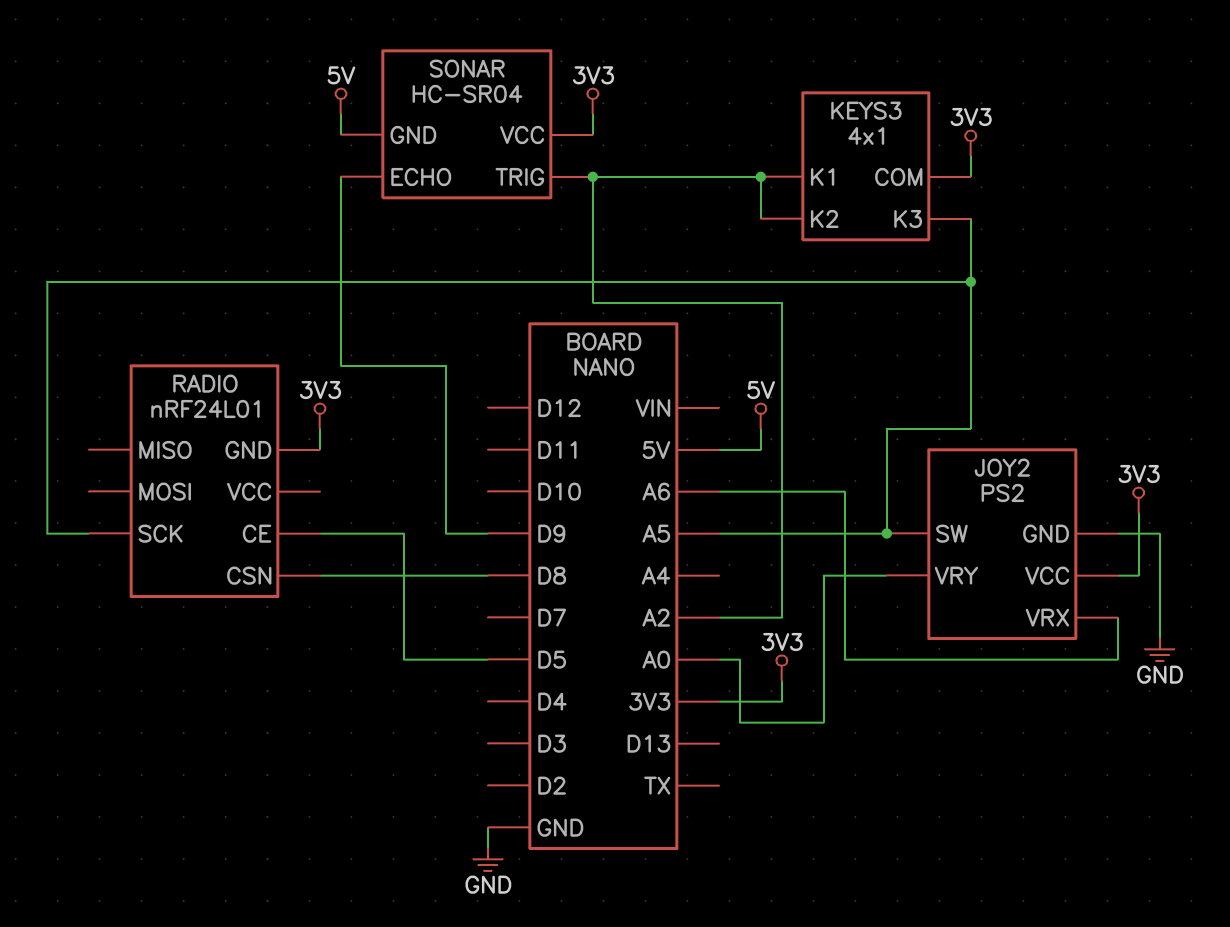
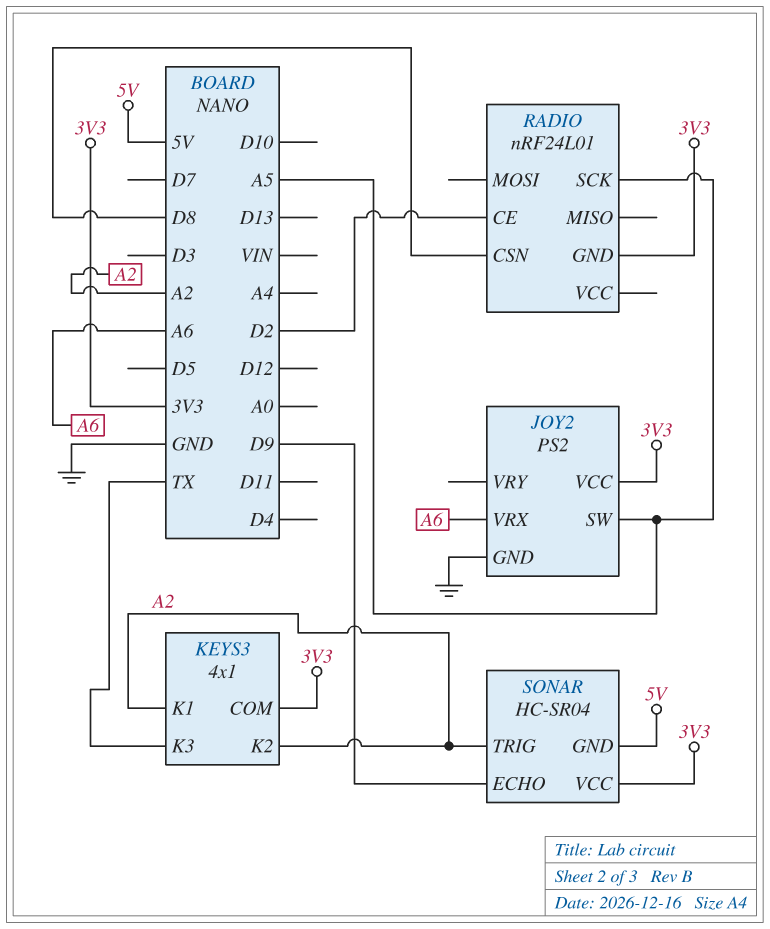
JOY2 pin VRY: A0 -> none
KEYS3 pin K3: A5 -> TX
RADIO pin CE: D5 -> D2

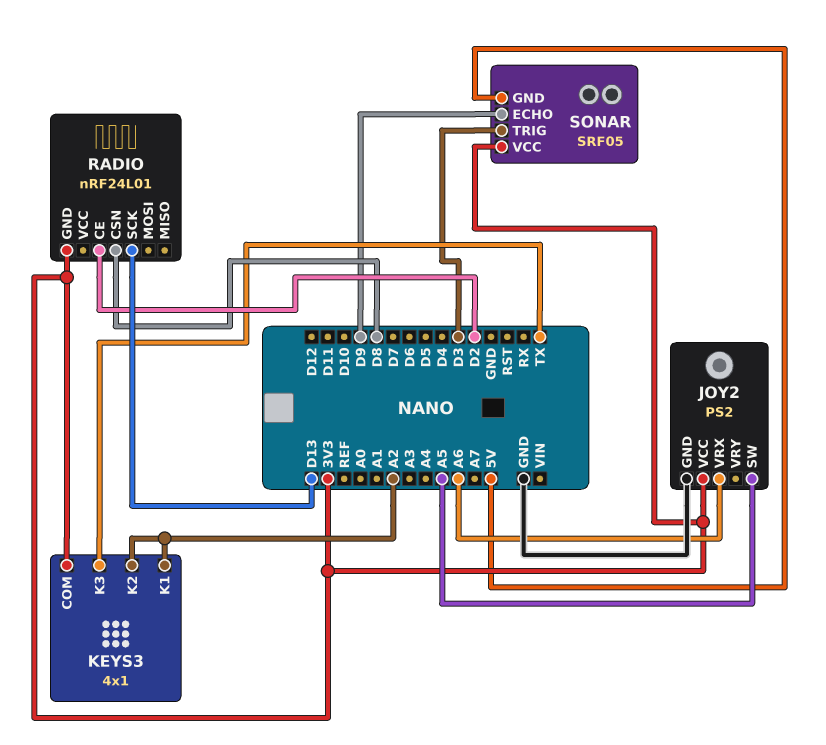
RADIO pin SCK: A5 -> D13
SONAR: HC-SR04 -> SRF05
SONAR pin TRIG: A2 -> D3

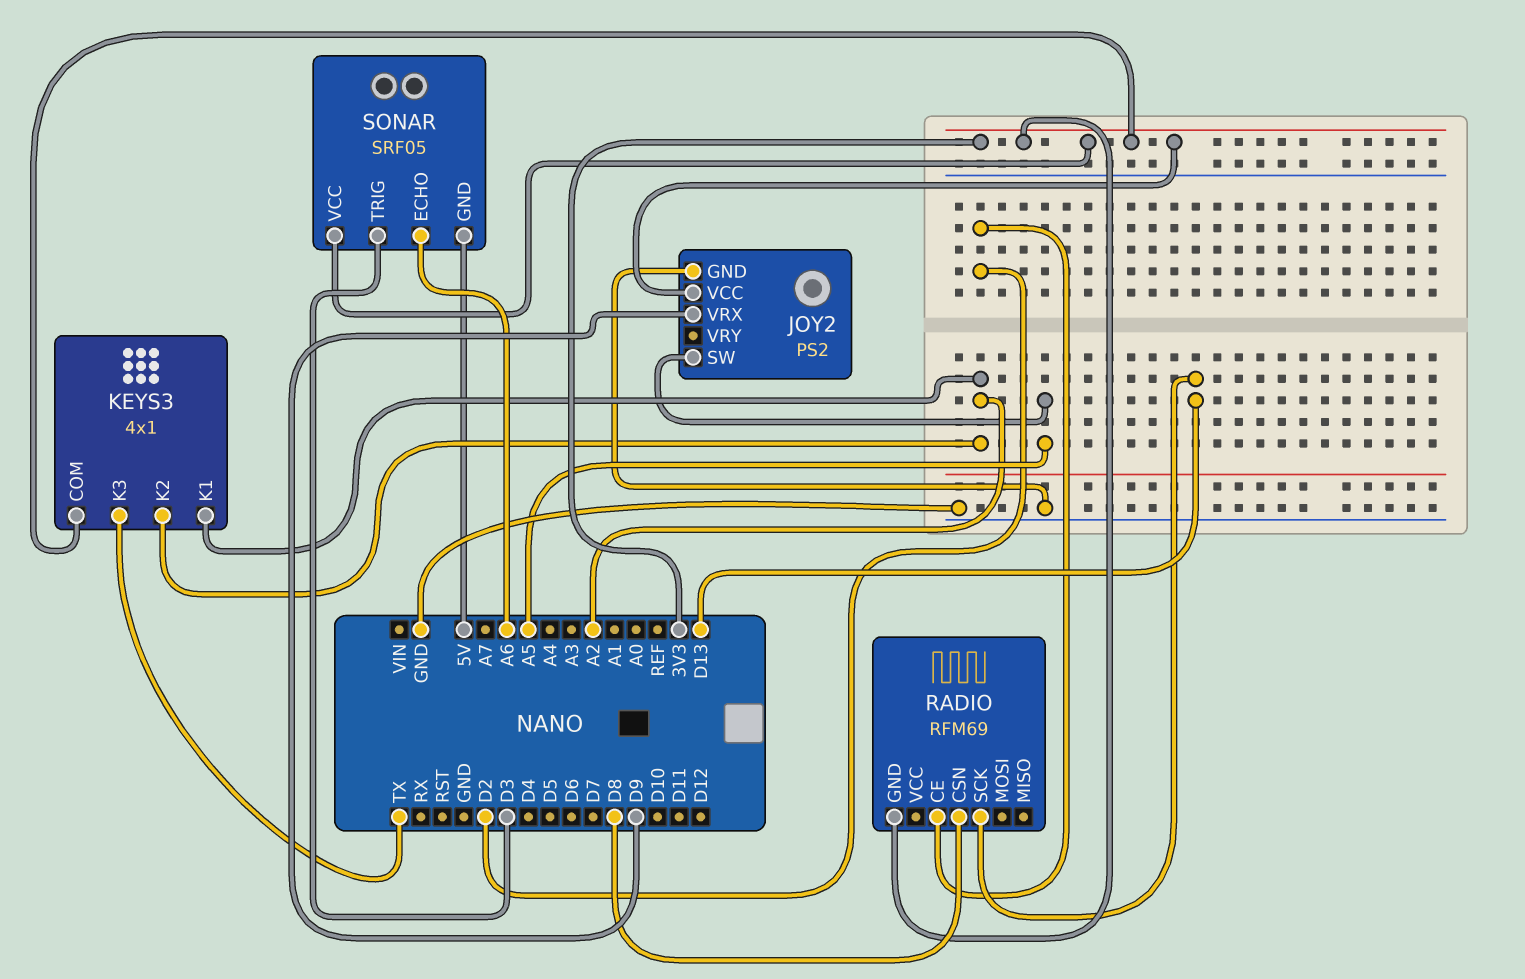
JOY2 pin VRX: A6 -> D9
RADIO: nRF24L01 -> RFM69
SONAR pin ECHO: D9 -> A6

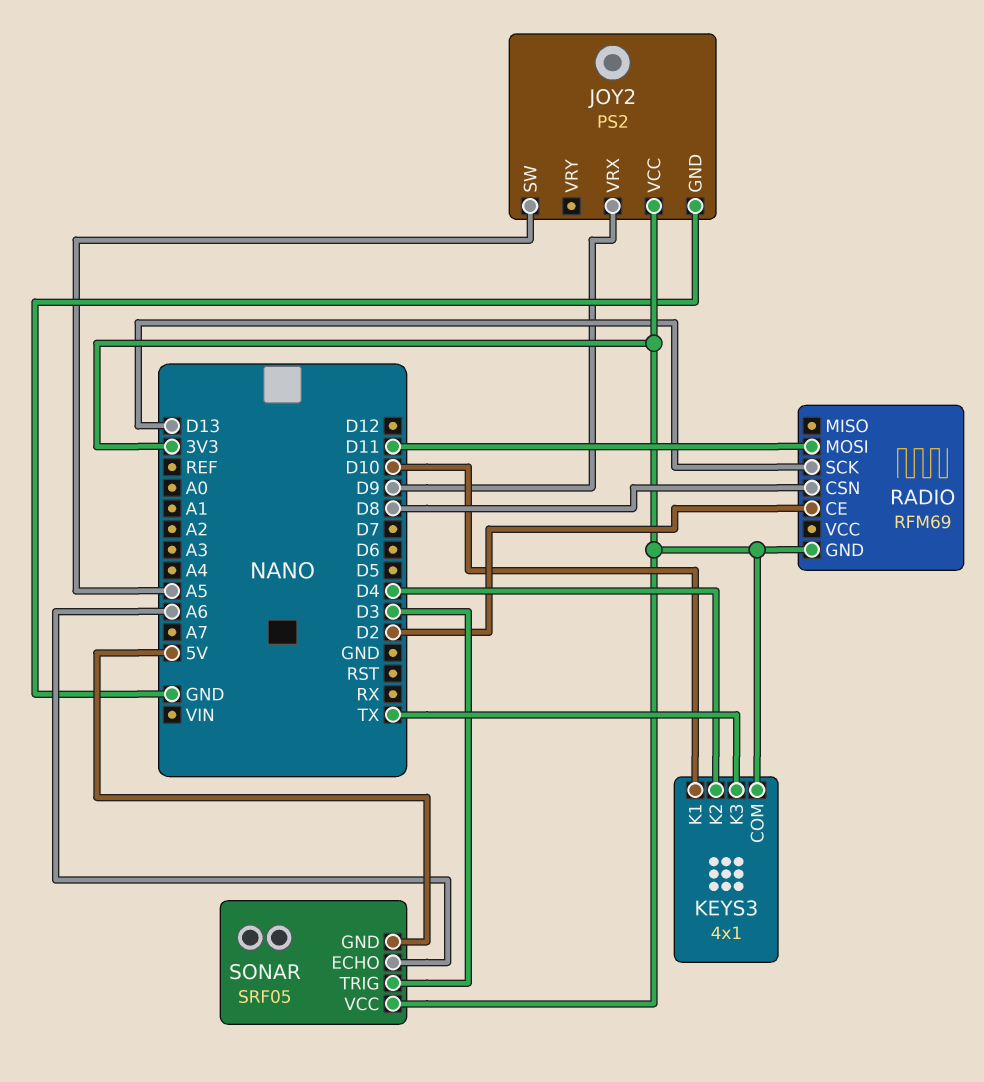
KEYS3 pin K1: A2 -> D10
KEYS3 pin K2: A2 -> D4
RADIO pin MOSI: none -> D11

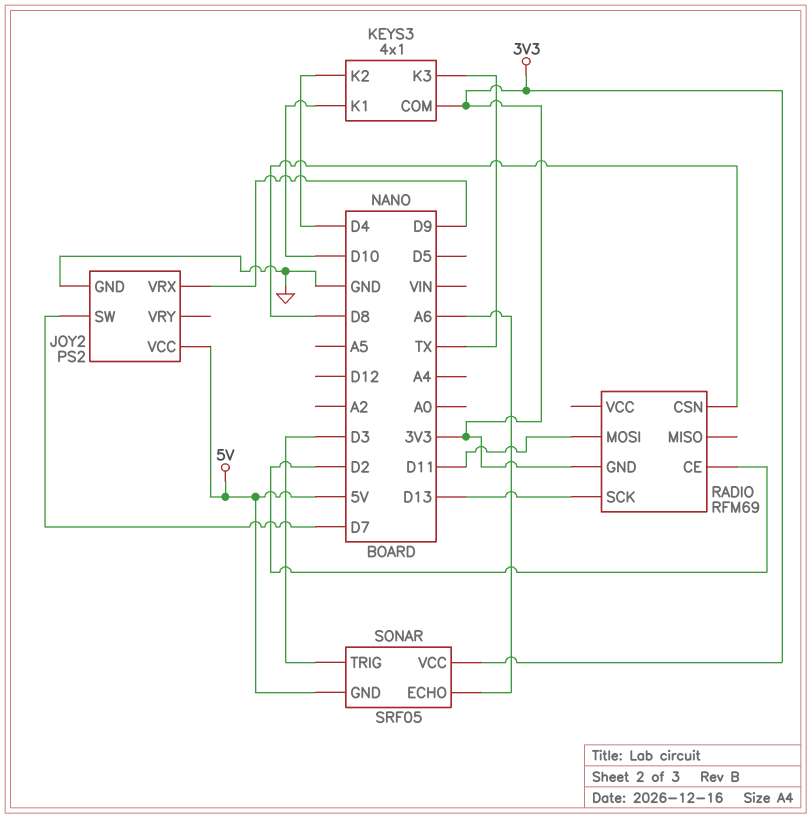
JOY2 pin SW: A5 -> D7
JOY2 pin VCC: 3V3 -> 5V

